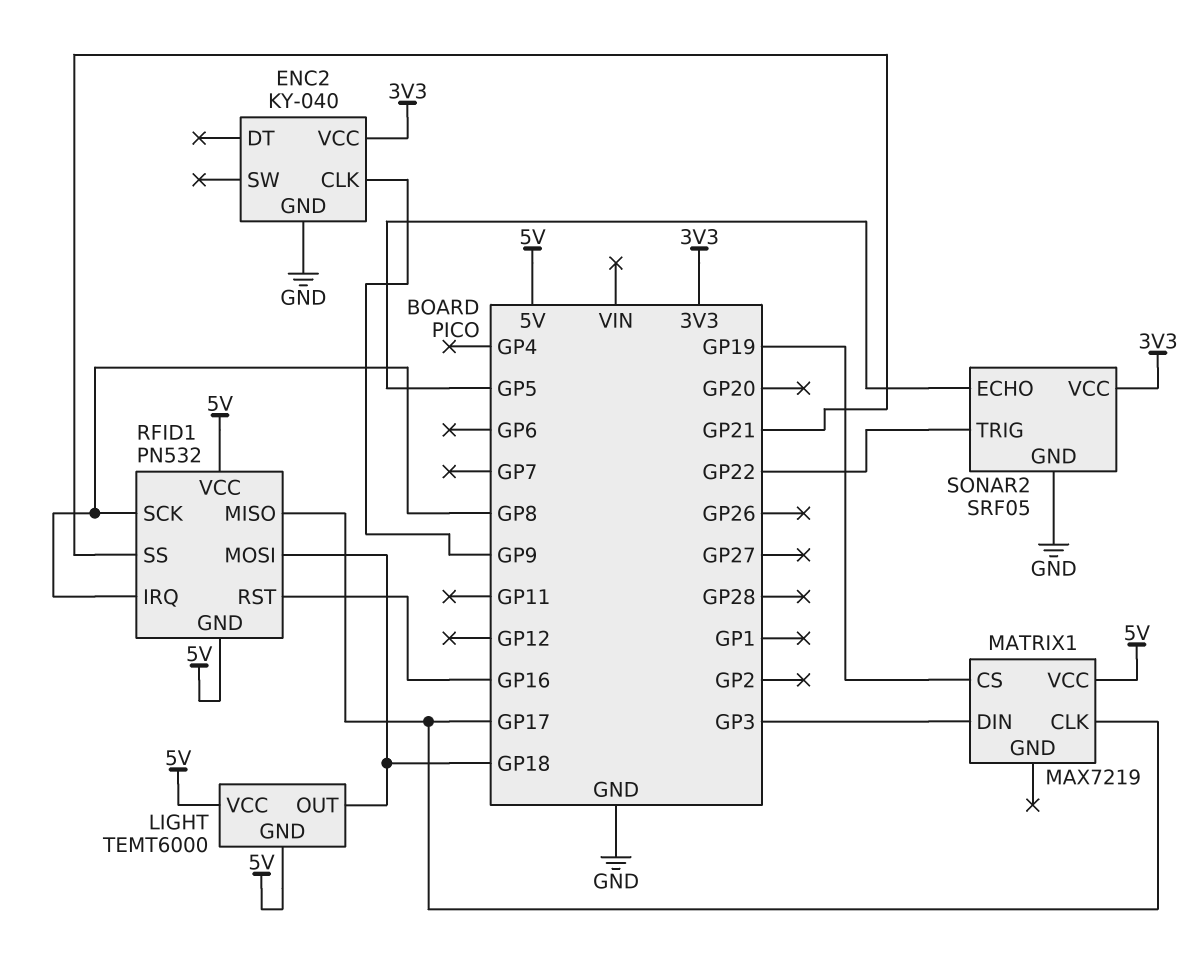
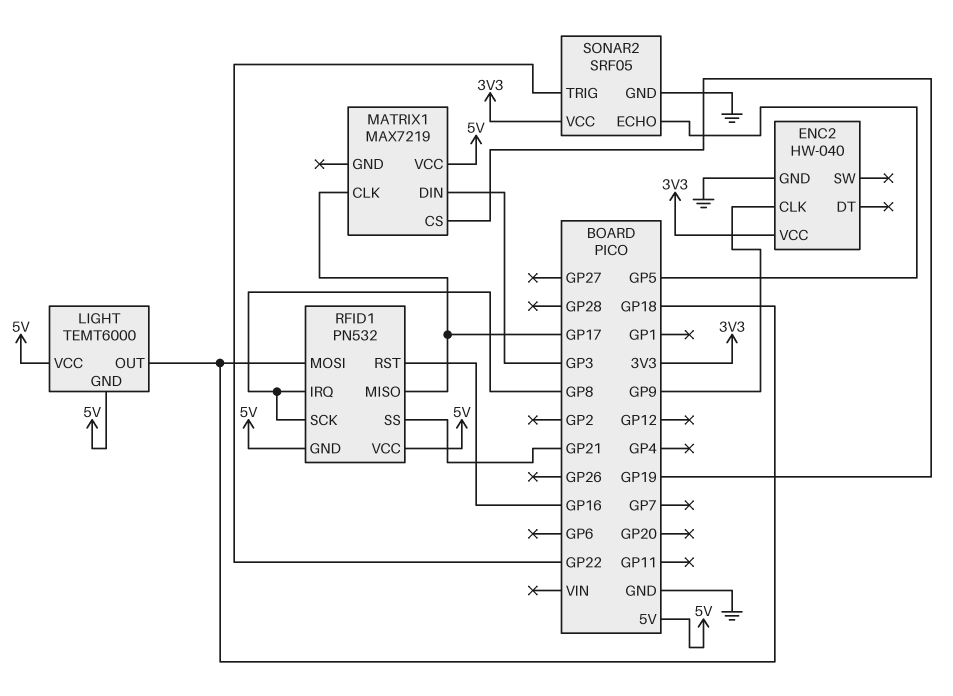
ENC2: KY-040 -> HW-040

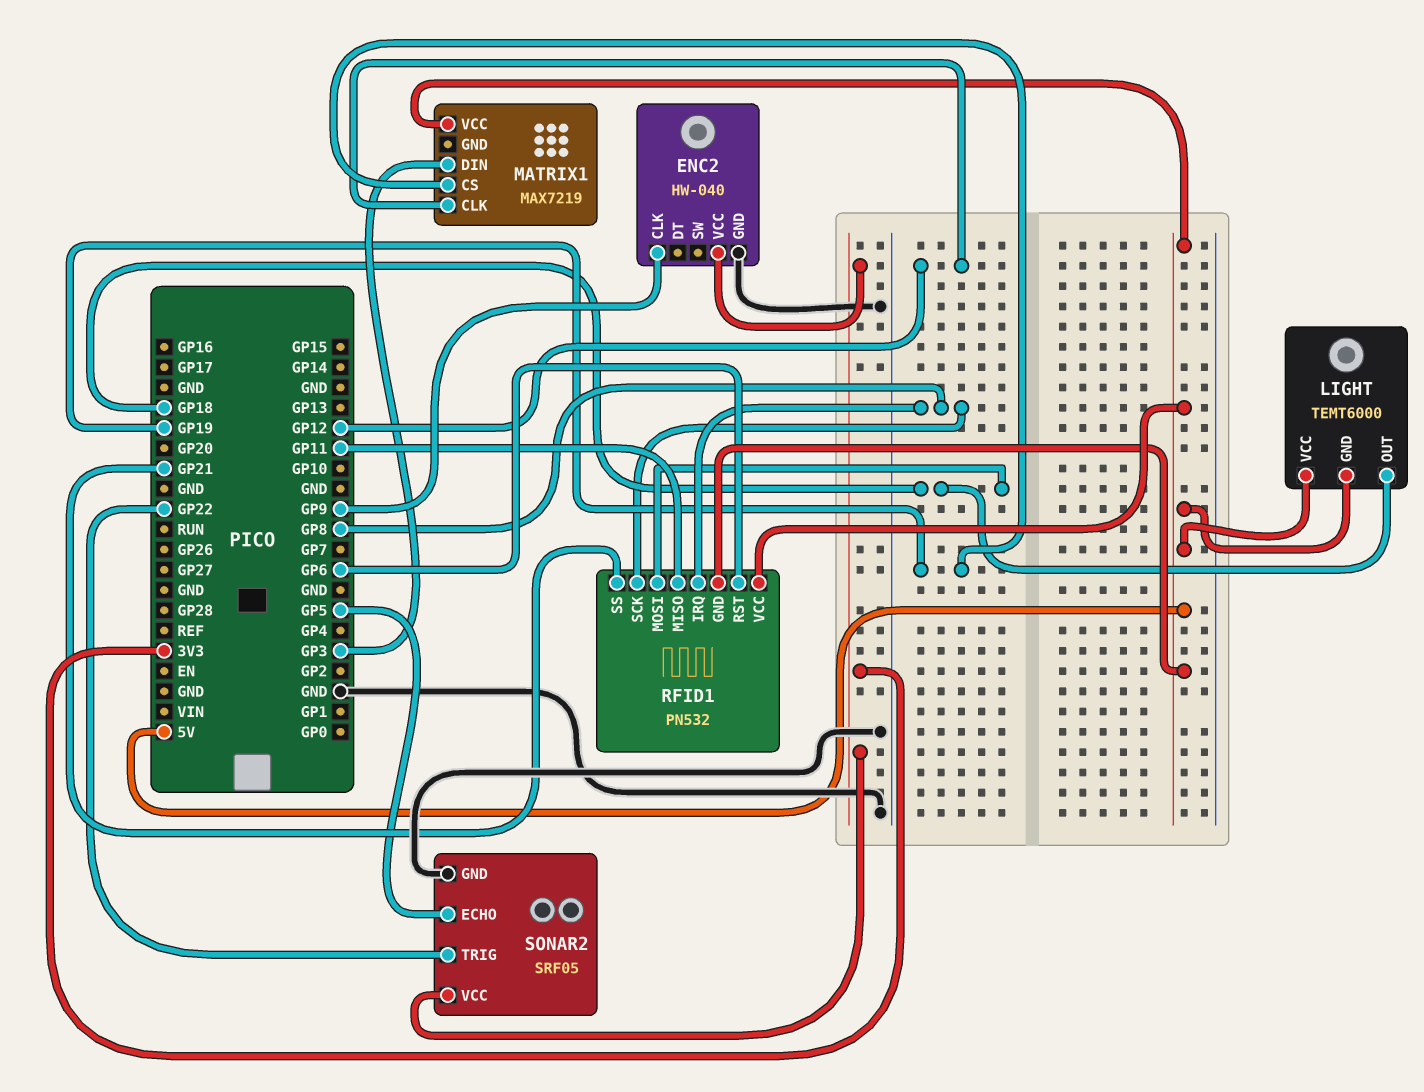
MATRIX1 pin CLK: GP17 -> GP12
RFID1 pin MISO: GP17 -> GP11
RFID1 pin RST: GP16 -> GP6

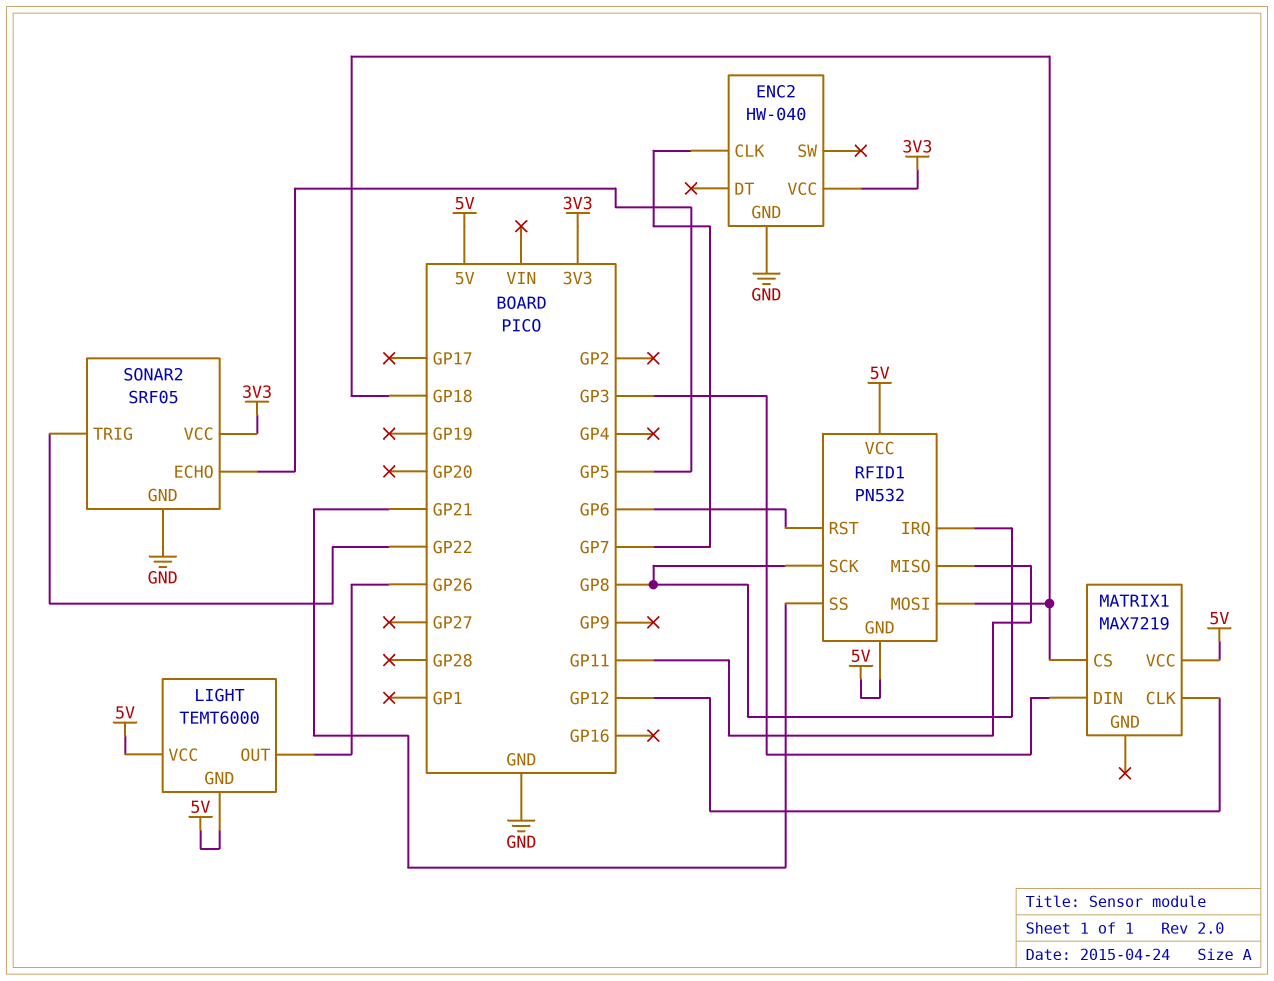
ENC2 pin CLK: GP9 -> GP7
LIGHT pin OUT: GP18 -> GP26
MATRIX1 pin CS: GP19 -> GP18

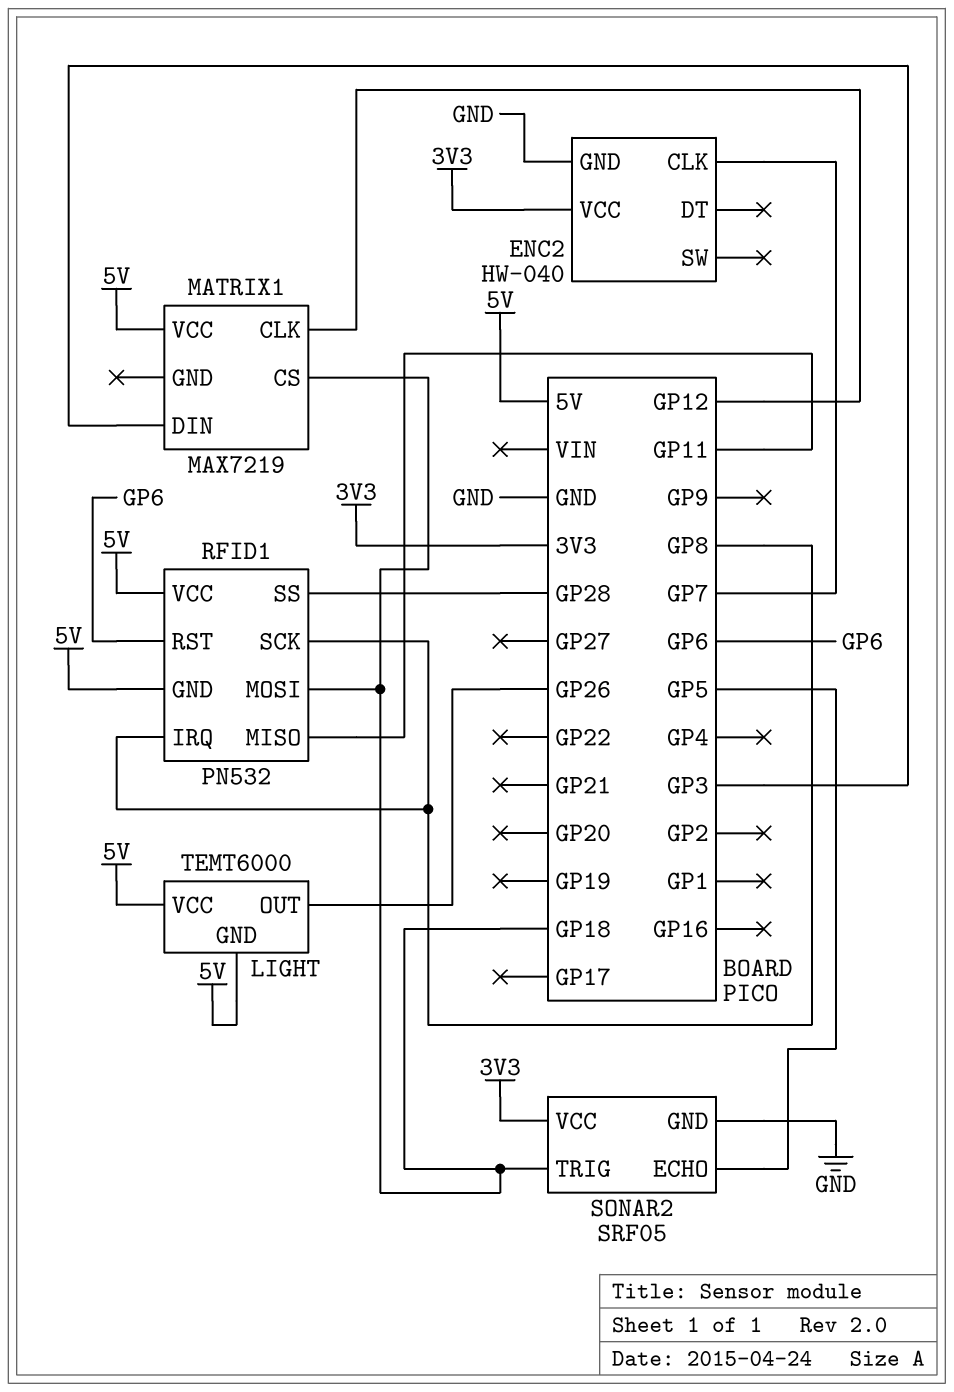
RFID1 pin SS: GP21 -> GP28
SONAR2 pin TRIG: GP22 -> GP18

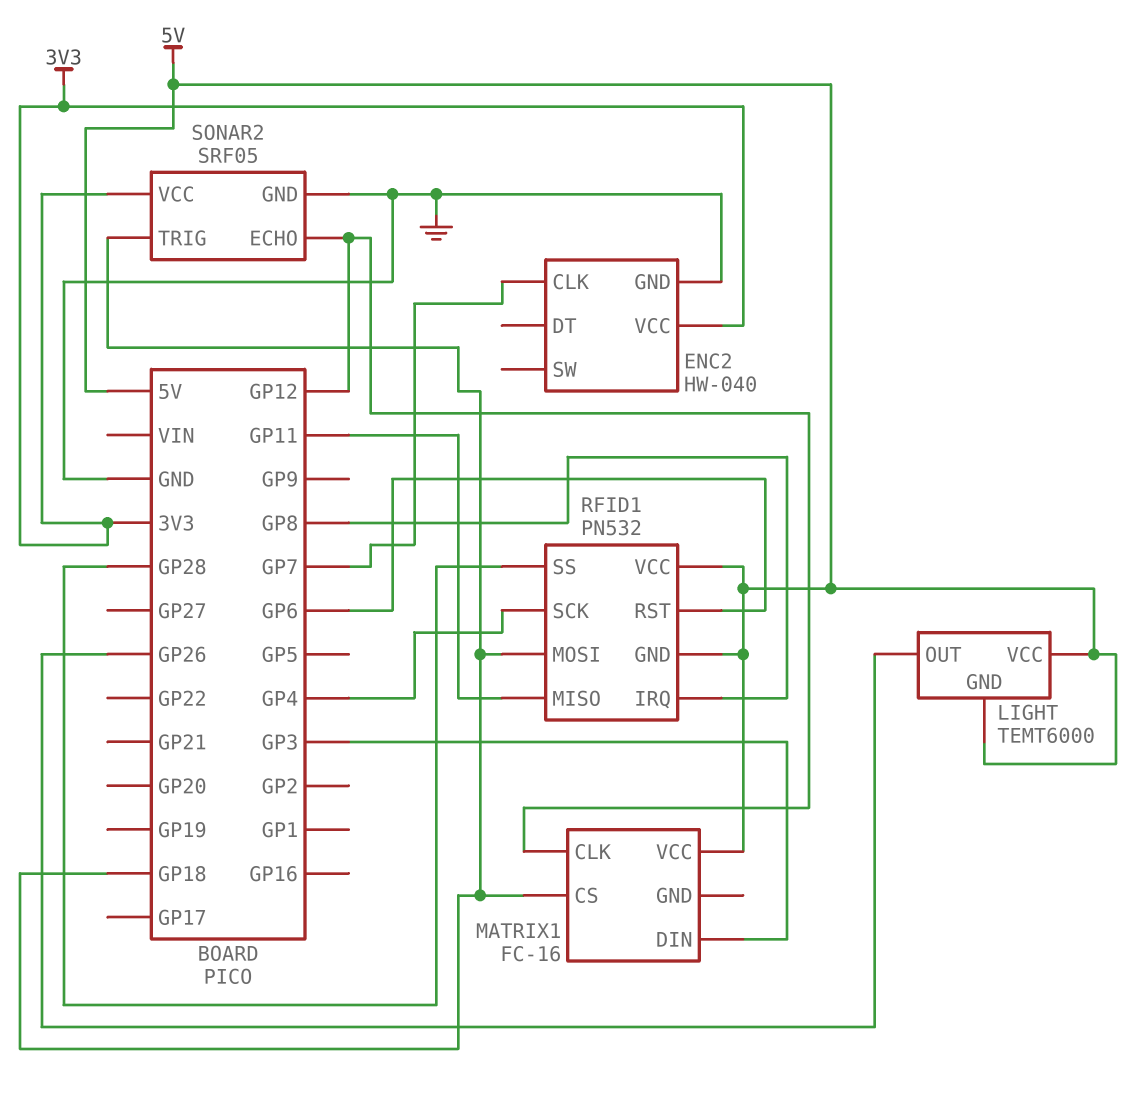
MATRIX1: MAX7219 -> FC-16
RFID1 pin SCK: GP8 -> GP4
SONAR2 pin ECHO: GP5 -> GP12

